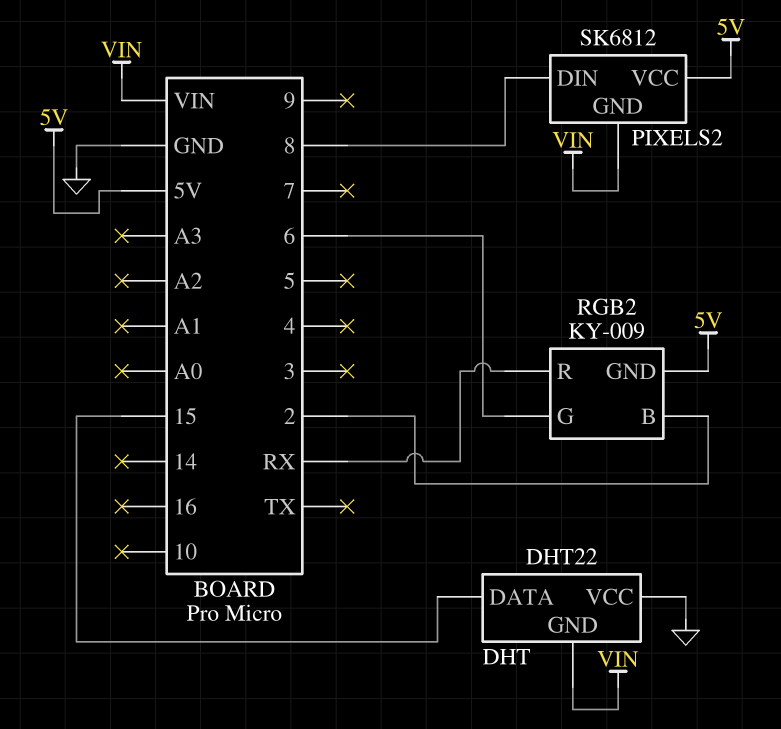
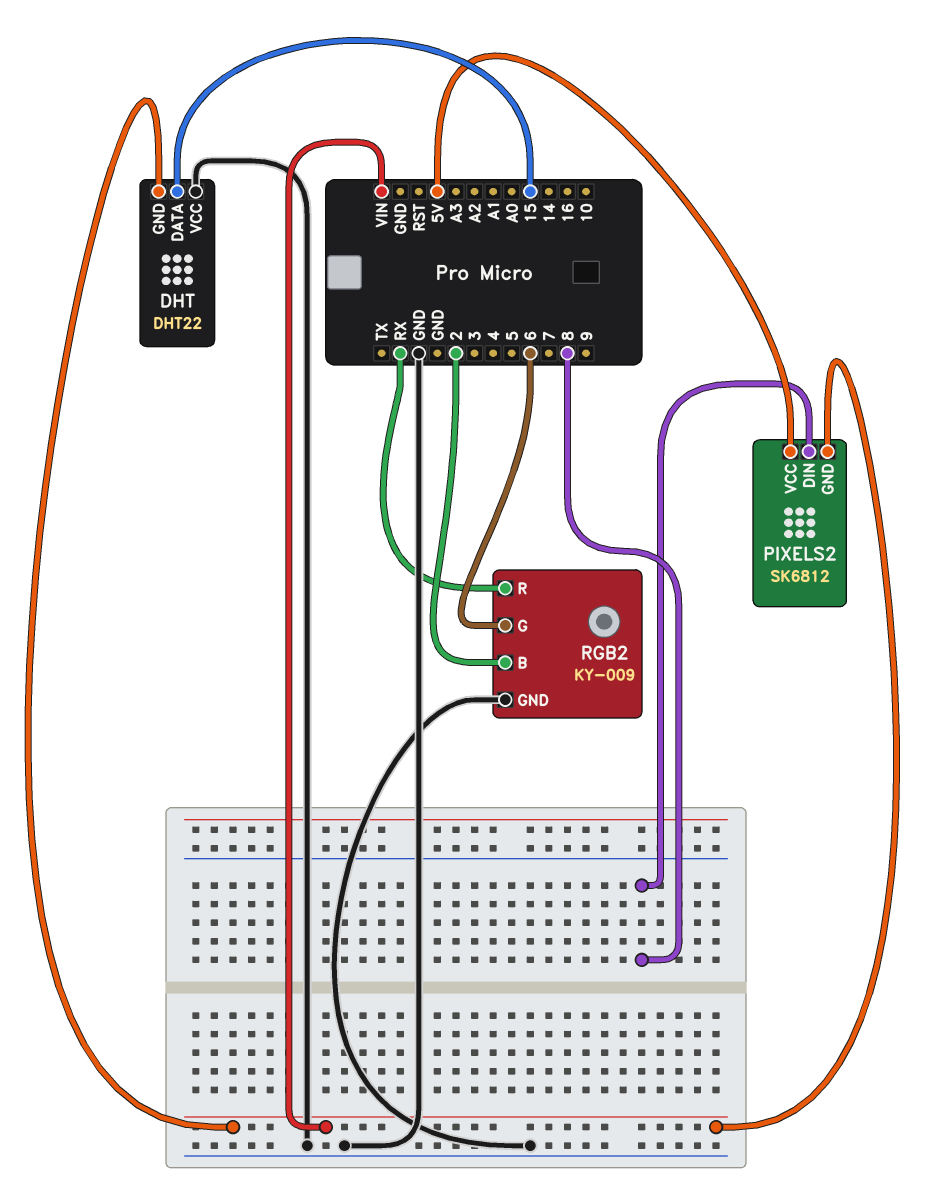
RGB2 pin GND: 5V -> GND

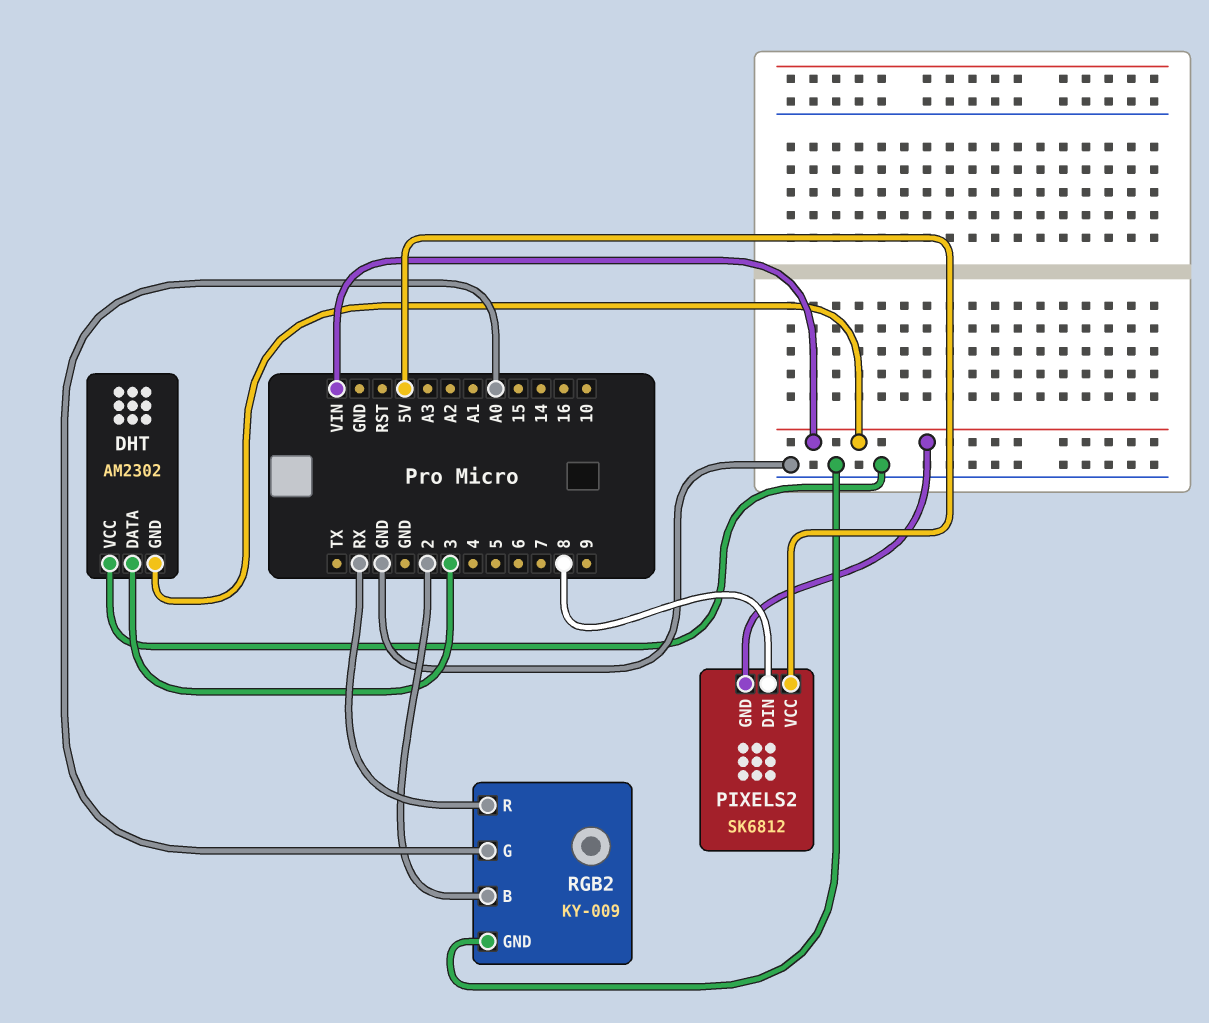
DHT: DHT22 -> AM2302
DHT pin DATA: 15 -> 3
RGB2 pin G: 6 -> A0

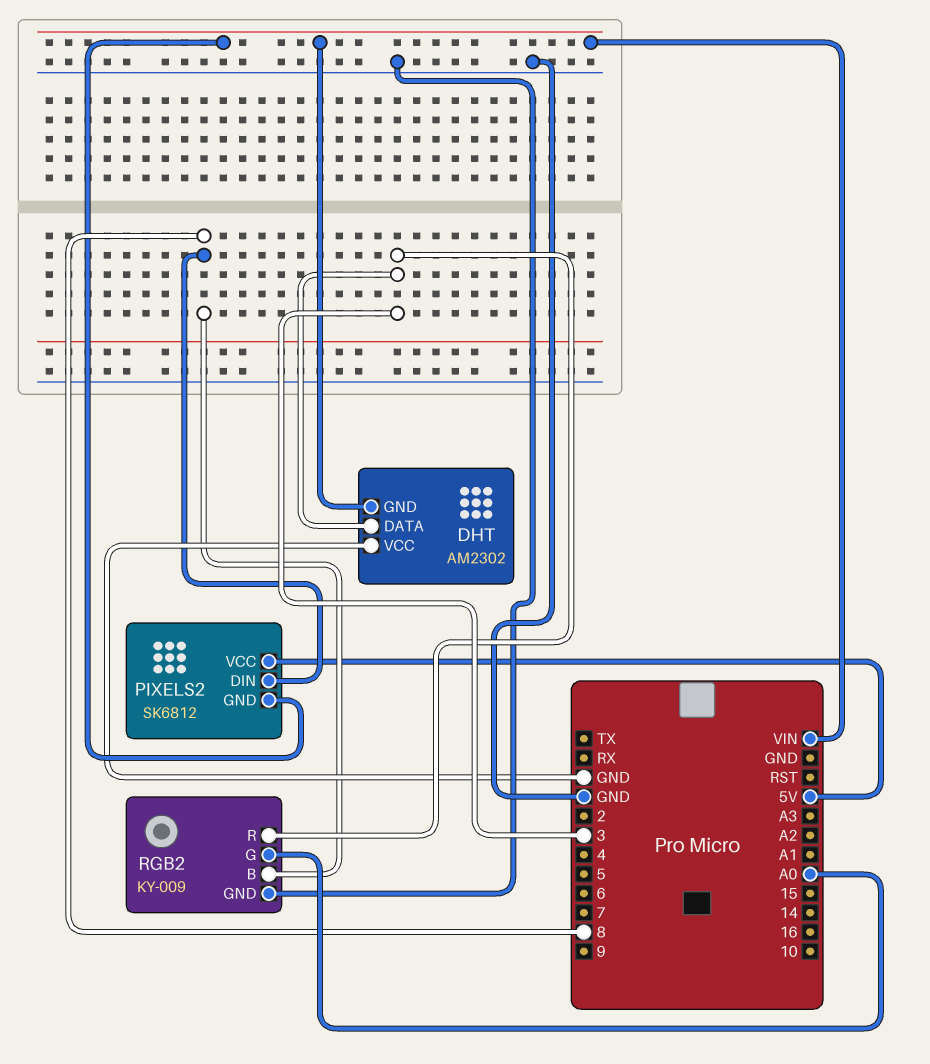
RGB2 pin B: 2 -> 8
RGB2 pin R: RX -> 3

